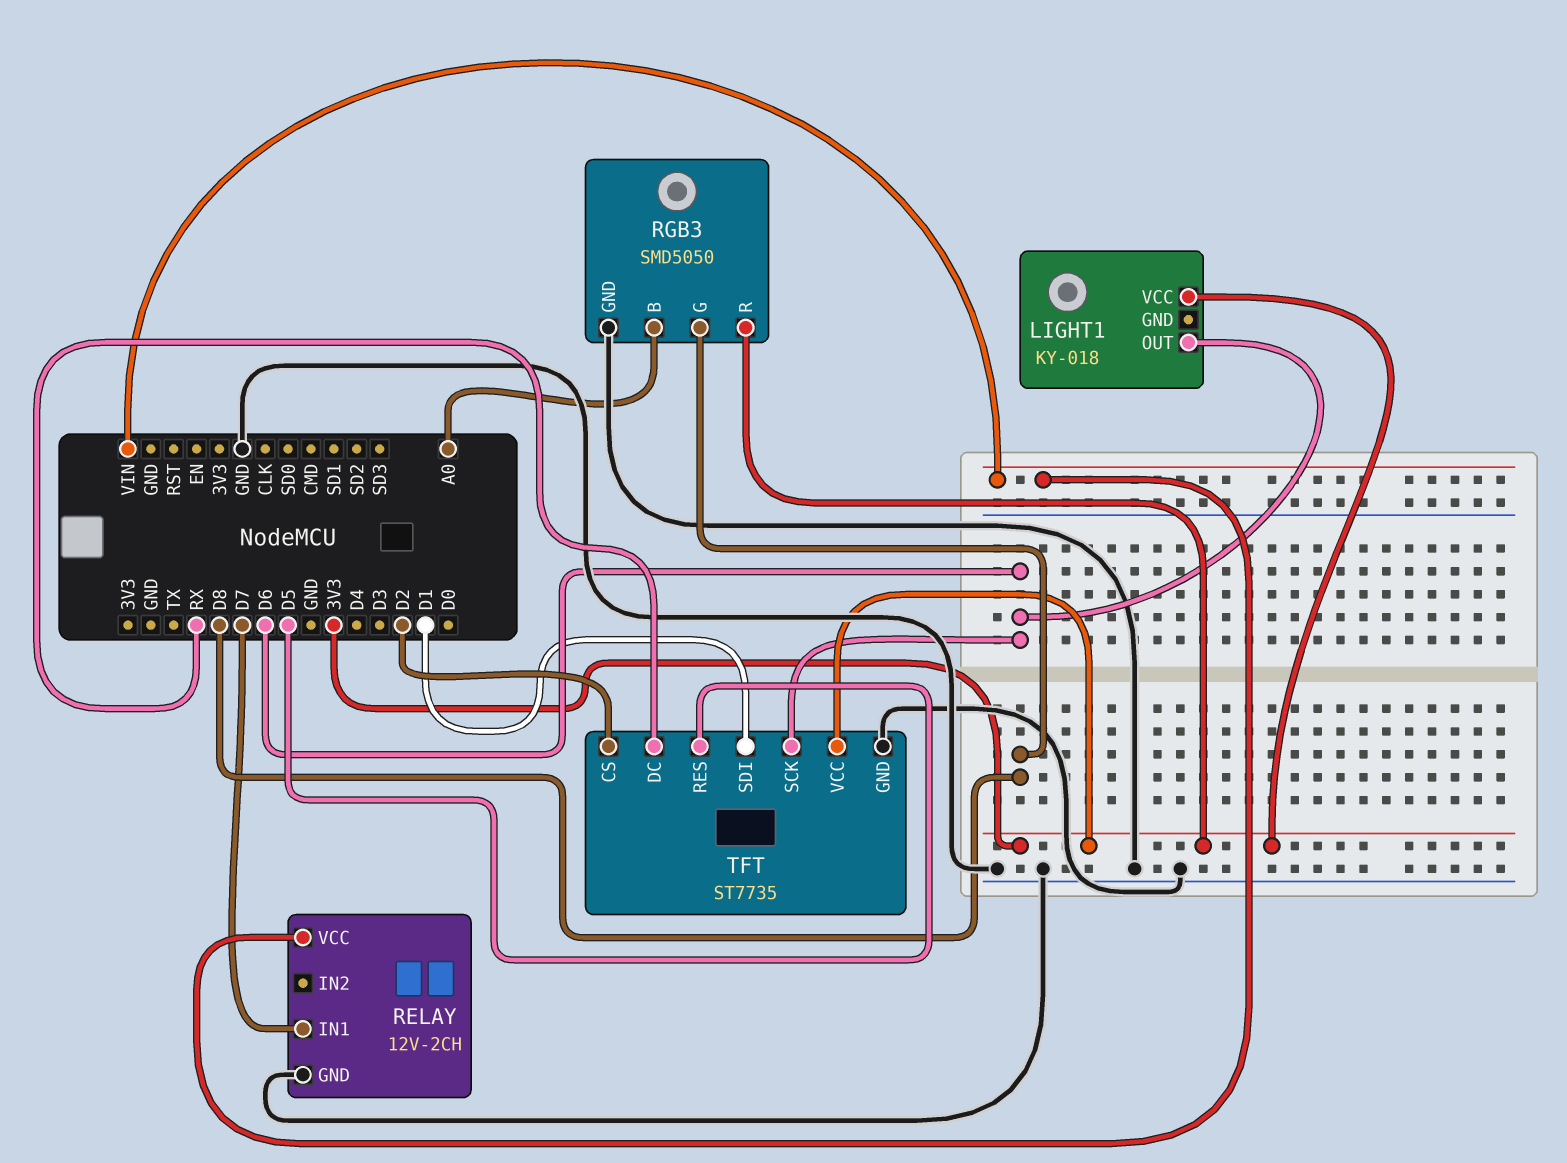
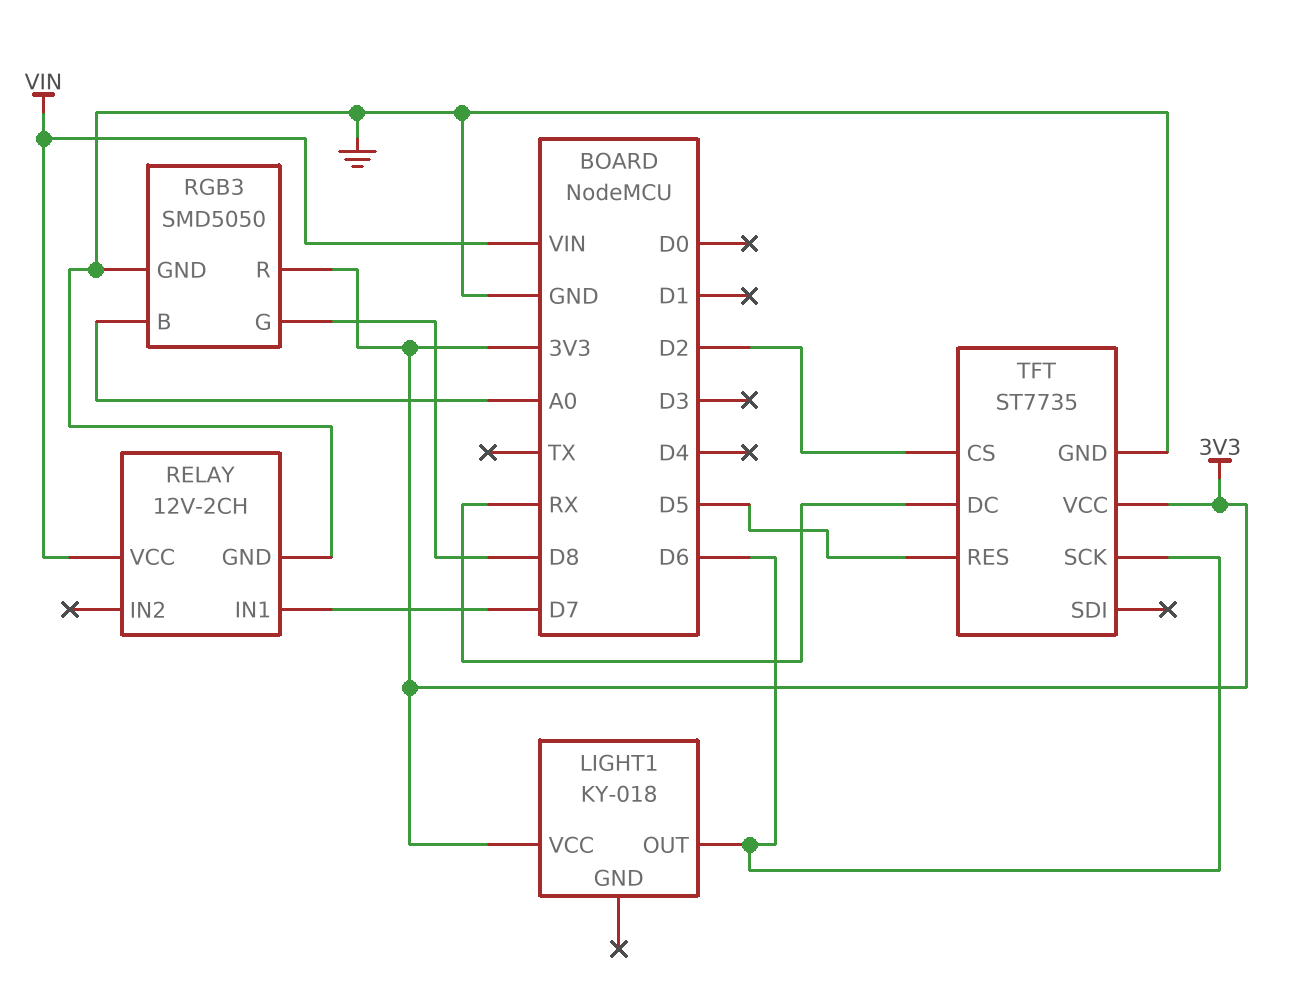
TFT pin SDI: D1 -> none

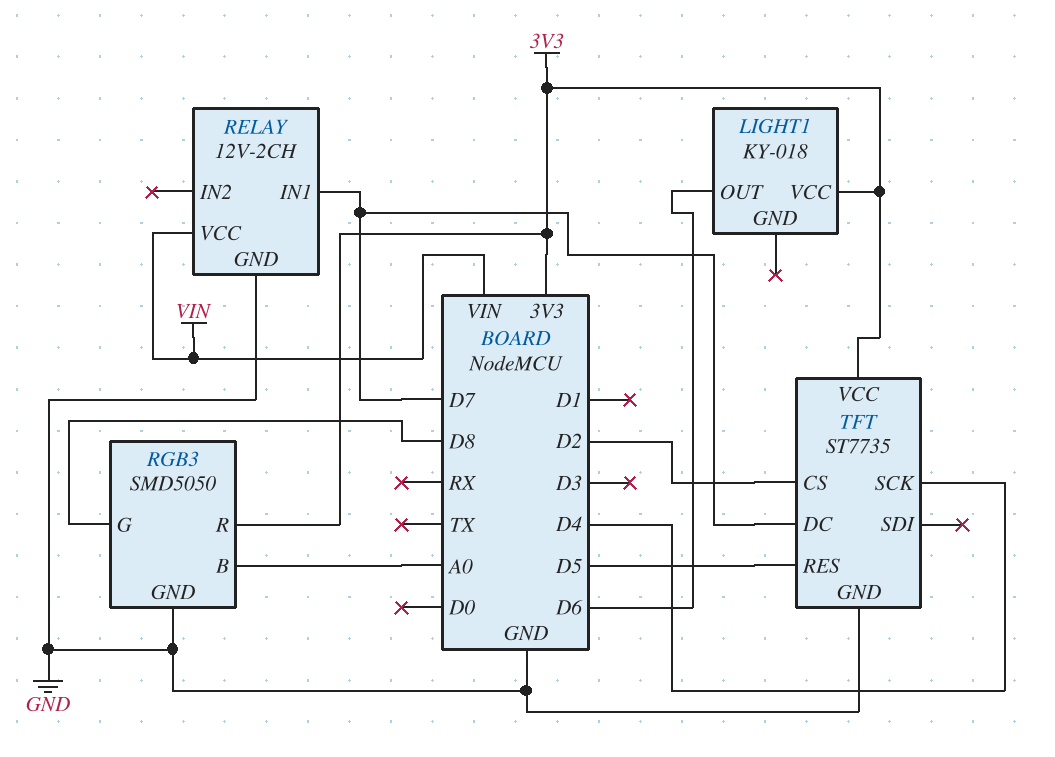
TFT pin DC: RX -> D7
TFT pin SCK: D6 -> D4

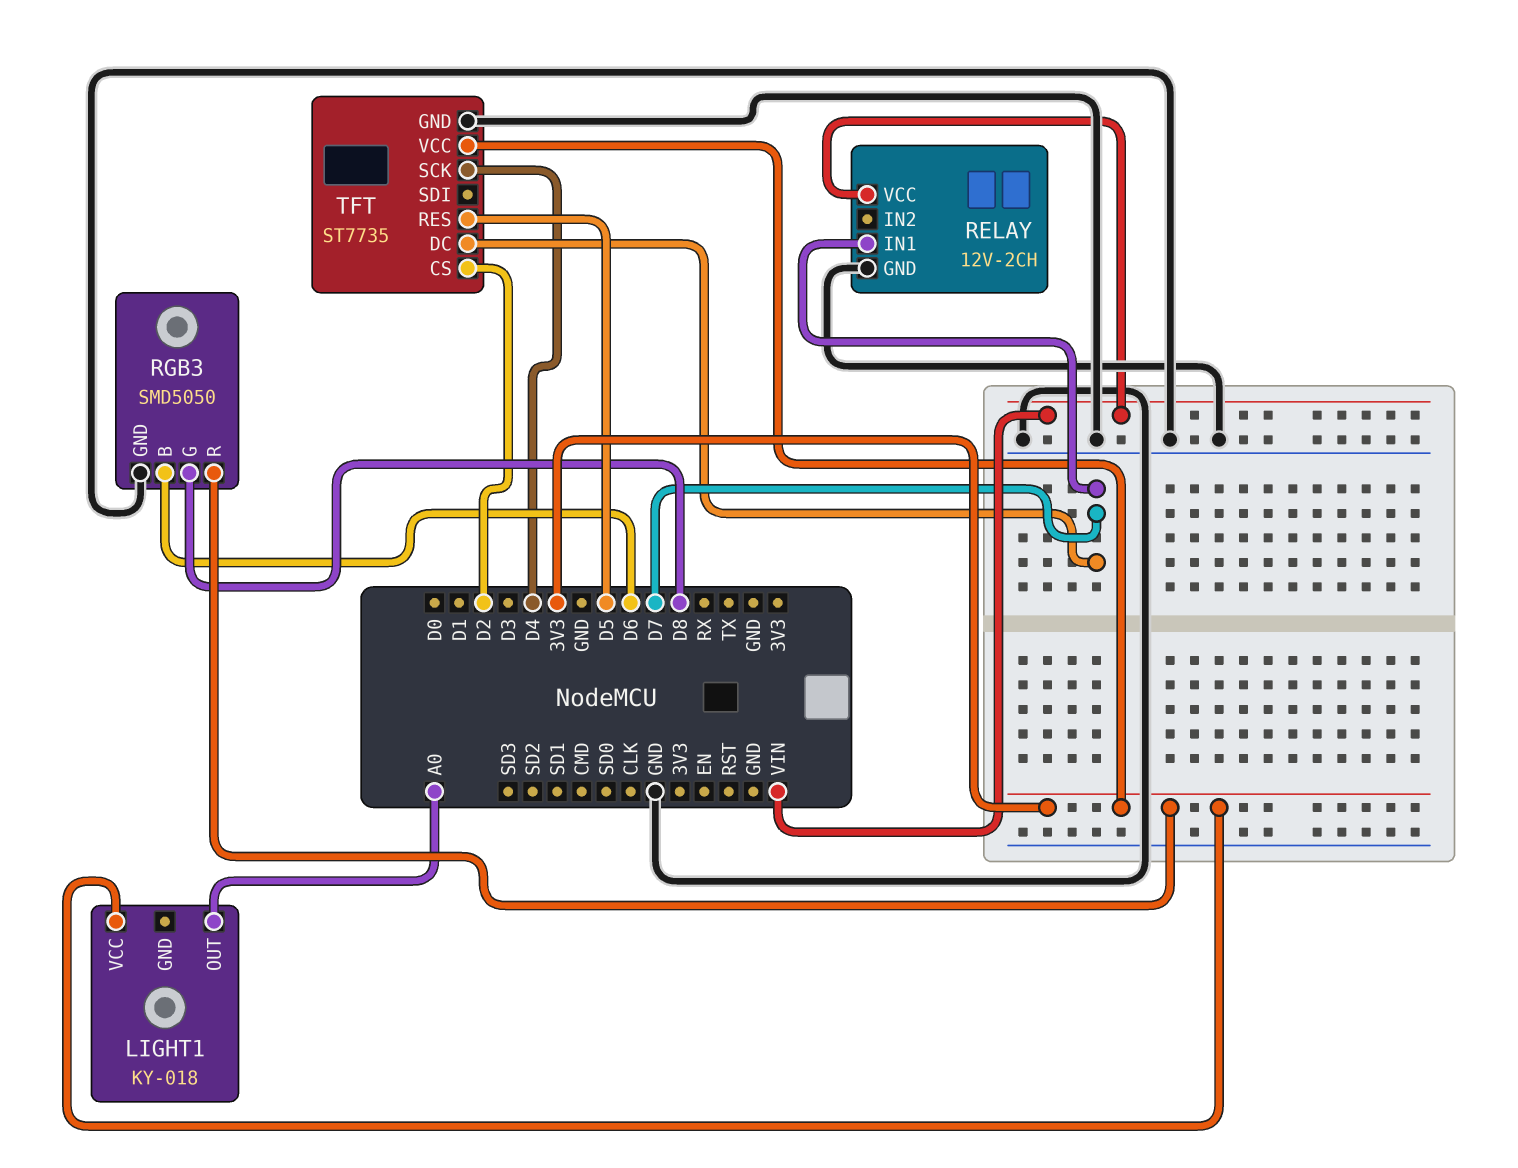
LIGHT1 pin OUT: D6 -> A0
RGB3 pin B: A0 -> D6

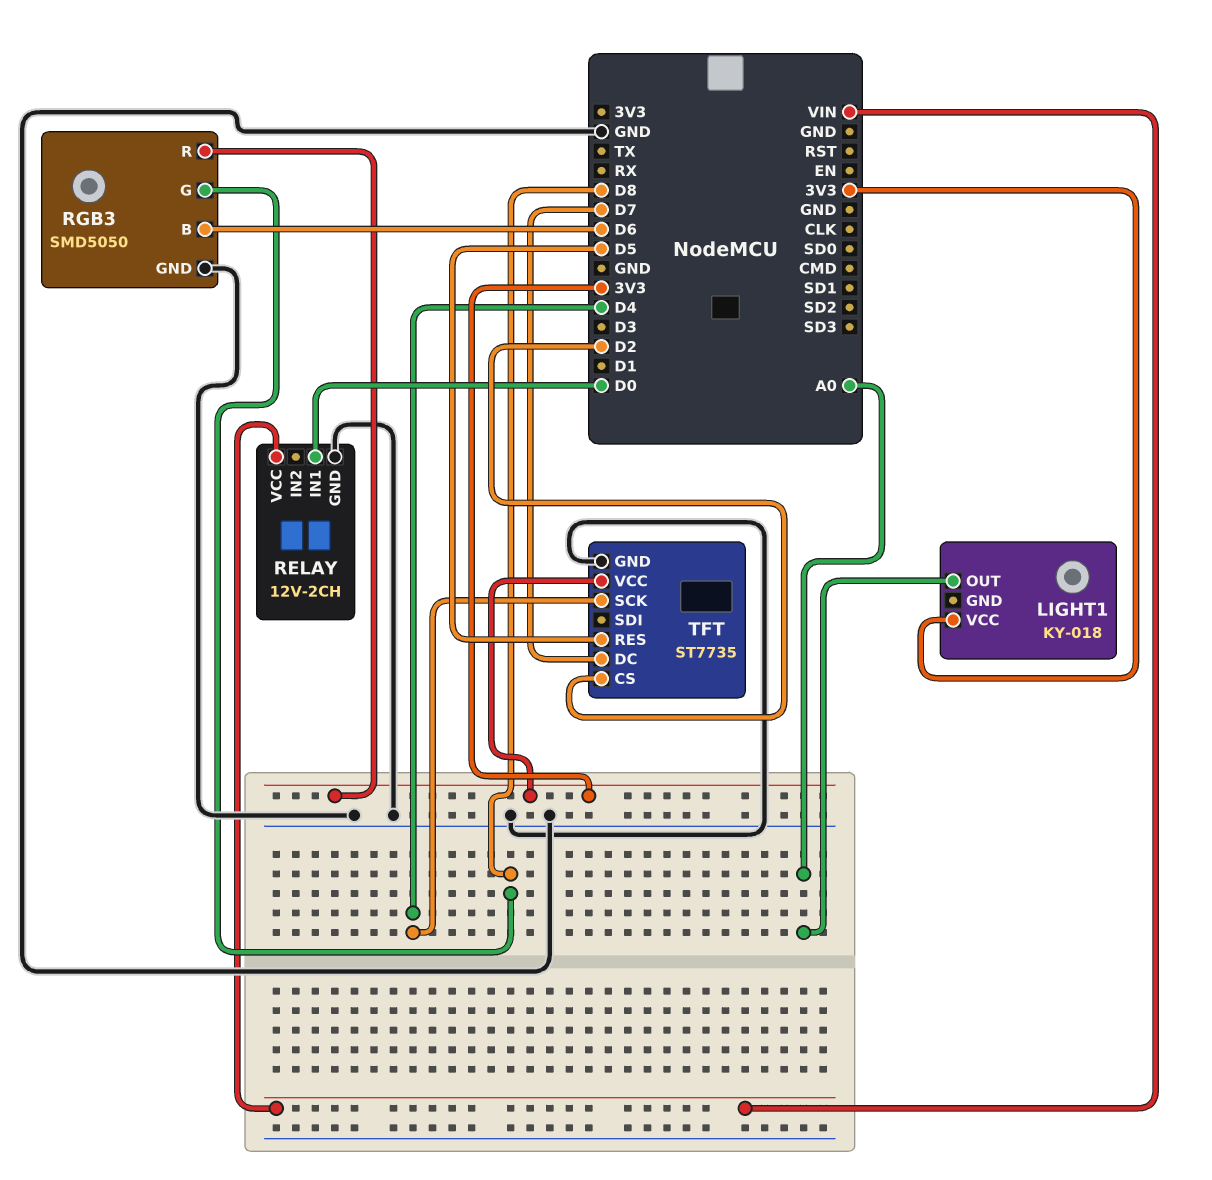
RELAY pin IN1: D7 -> D0

